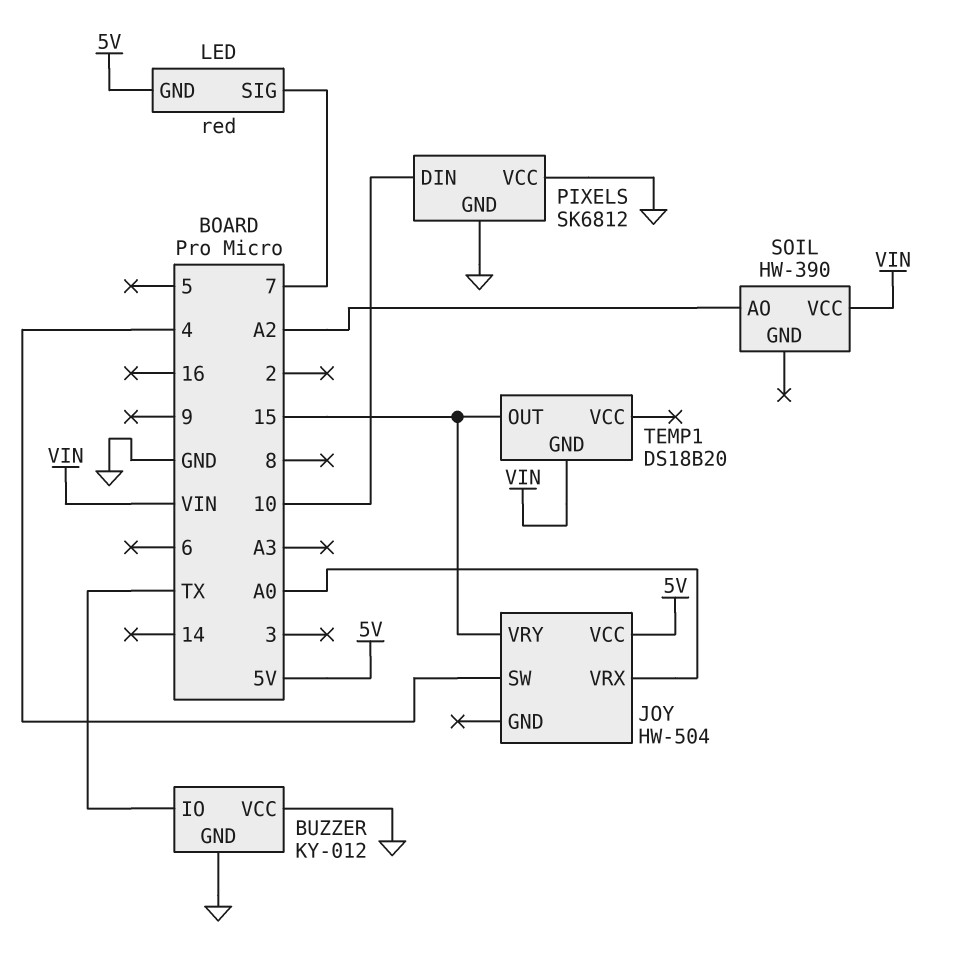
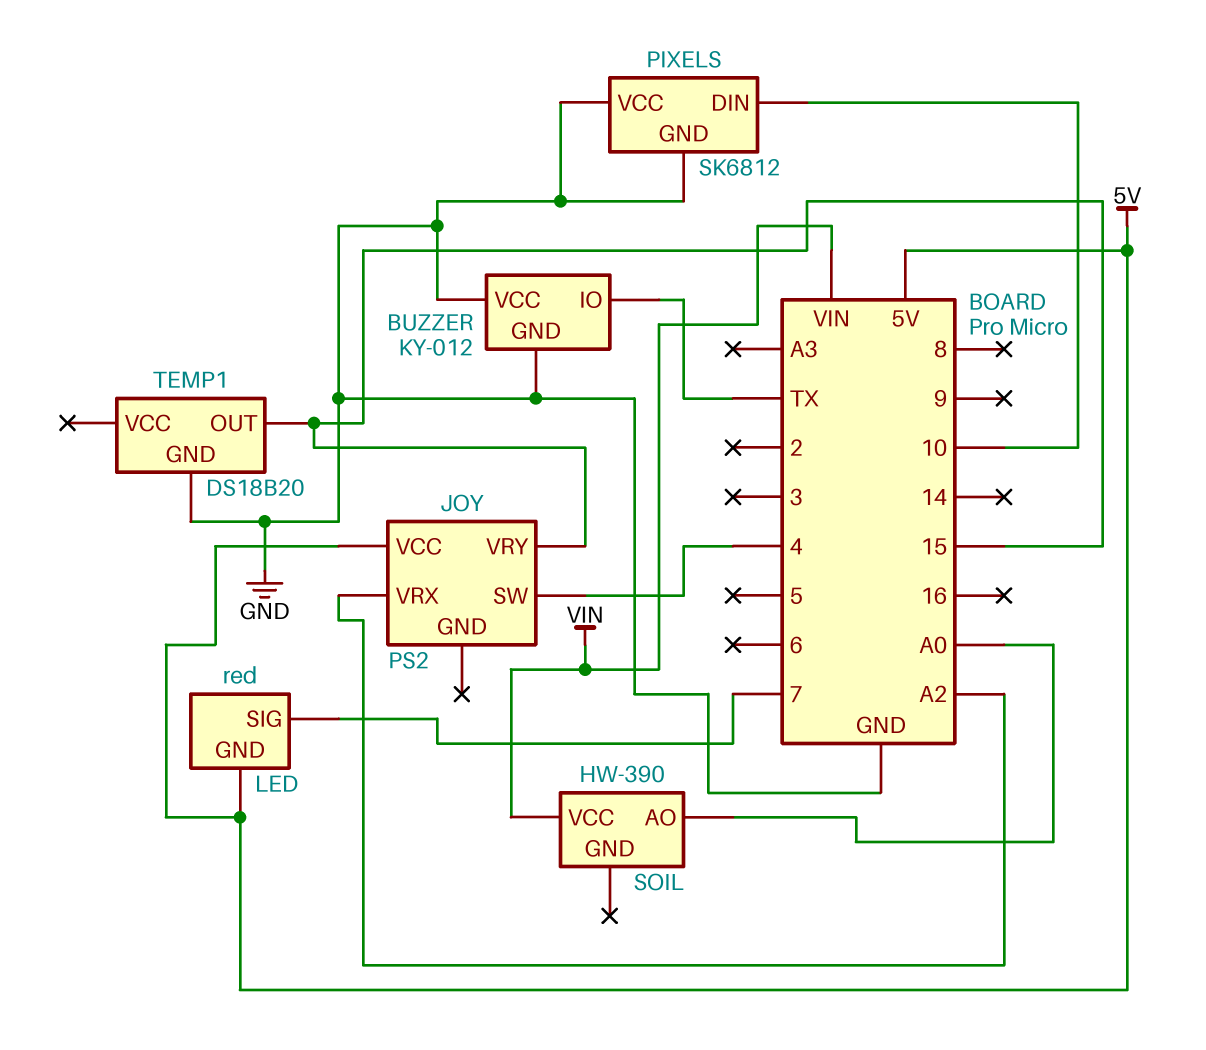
JOY: HW-504 -> PS2
JOY pin VRX: A0 -> A2
SOIL pin AO: A2 -> A0
TEMP1 pin GND: VIN -> GND

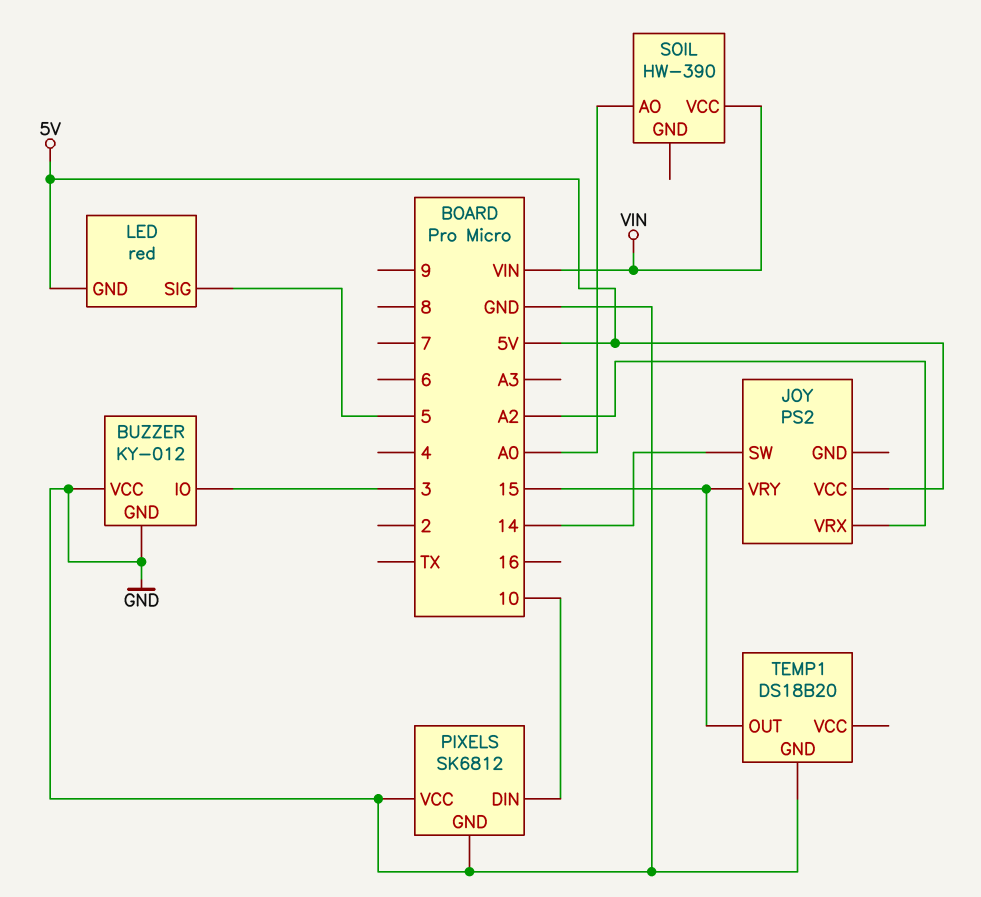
BUZZER pin IO: TX -> 3
JOY pin SW: 4 -> 14
LED pin SIG: 7 -> 5

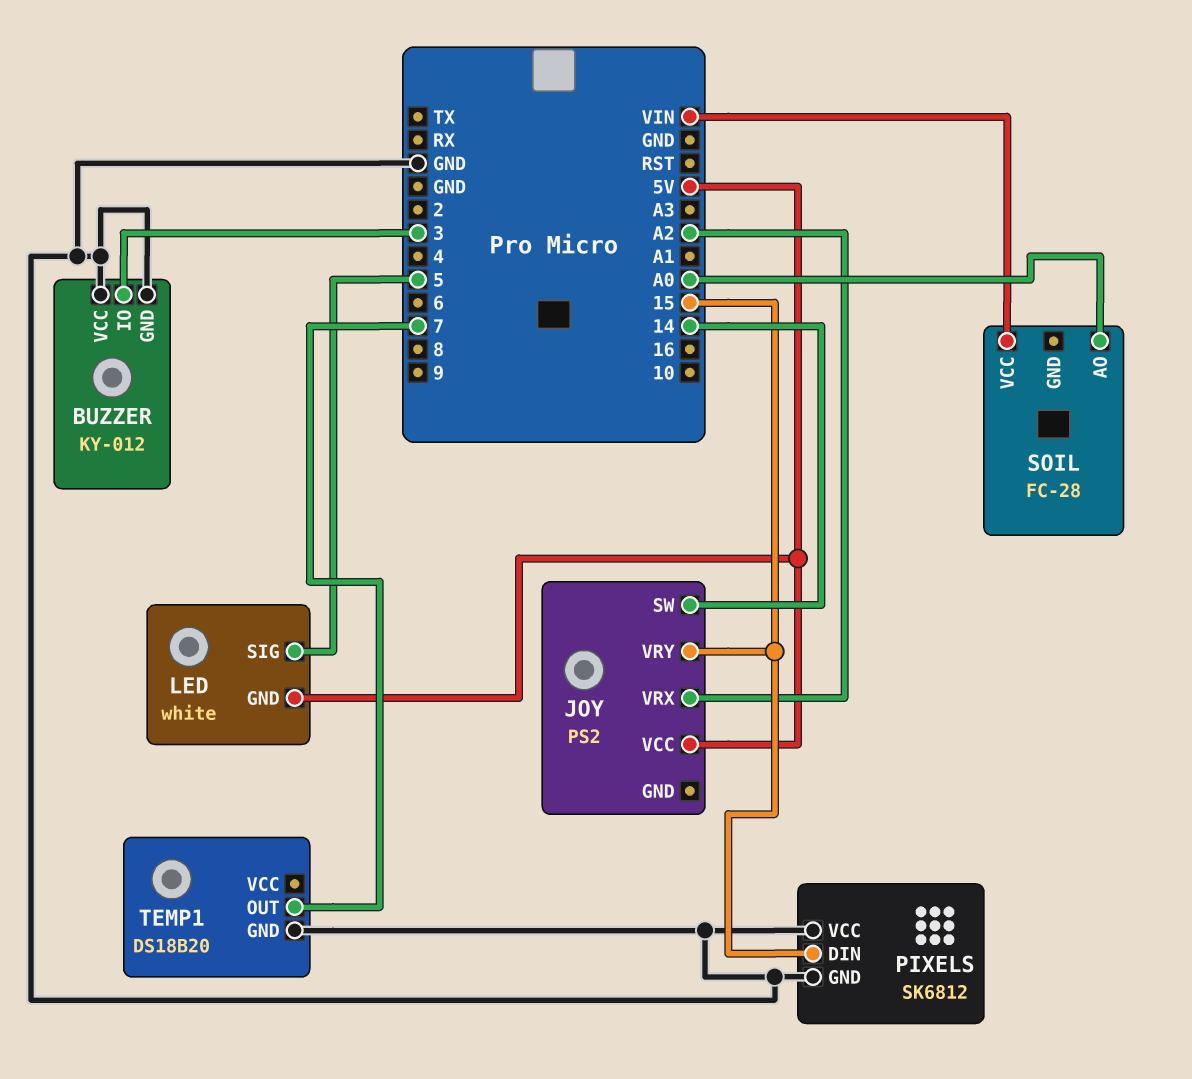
LED: red -> white
PIXELS pin DIN: 10 -> 15
SOIL: HW-390 -> FC-28
TEMP1 pin OUT: 15 -> 7

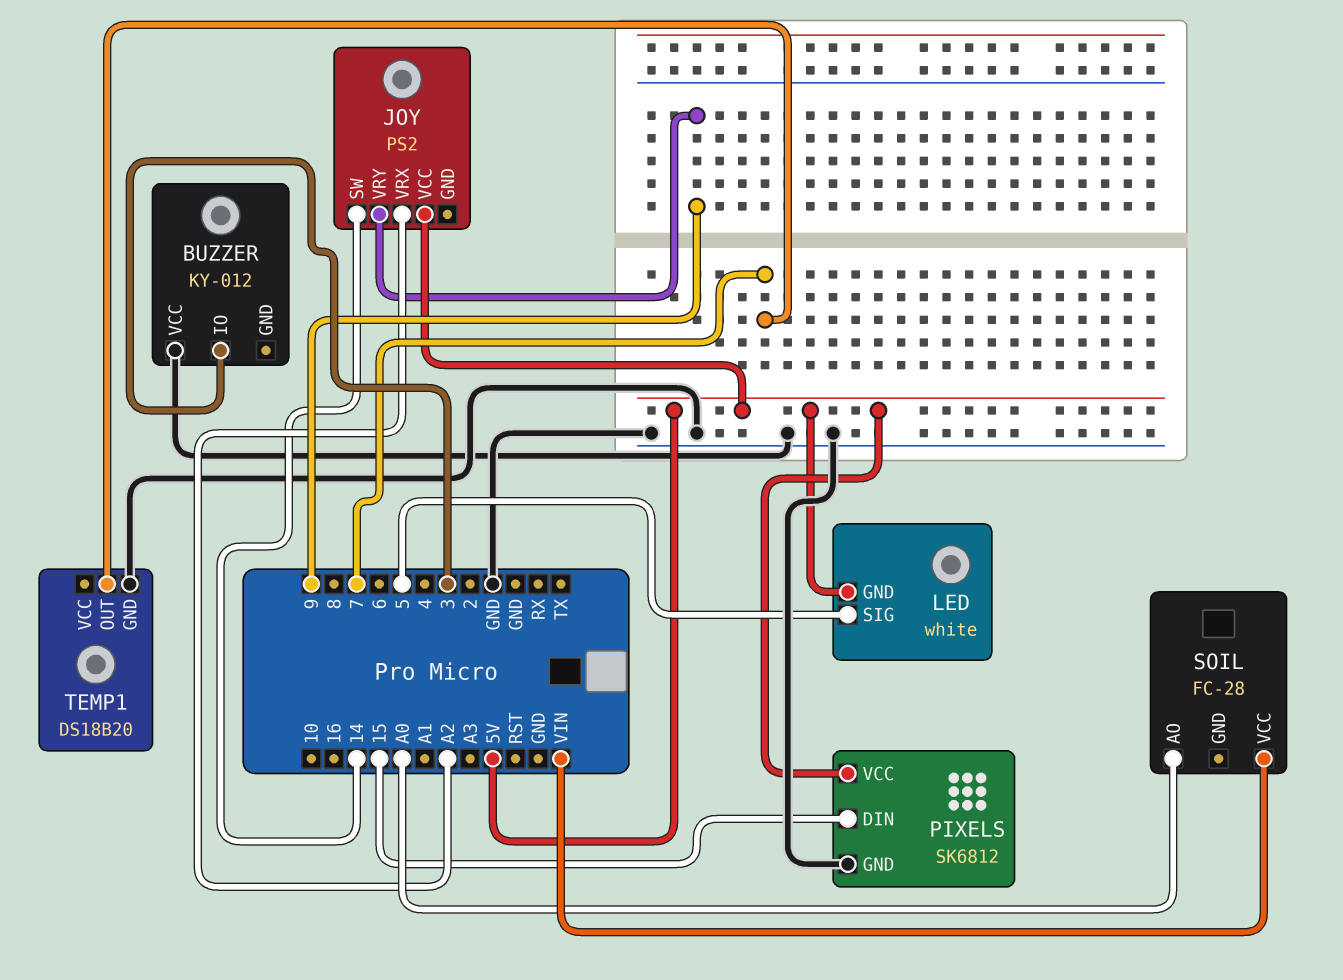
BUZZER pin GND: GND -> none
JOY pin VRY: 15 -> 9
PIXELS pin VCC: GND -> 5V

